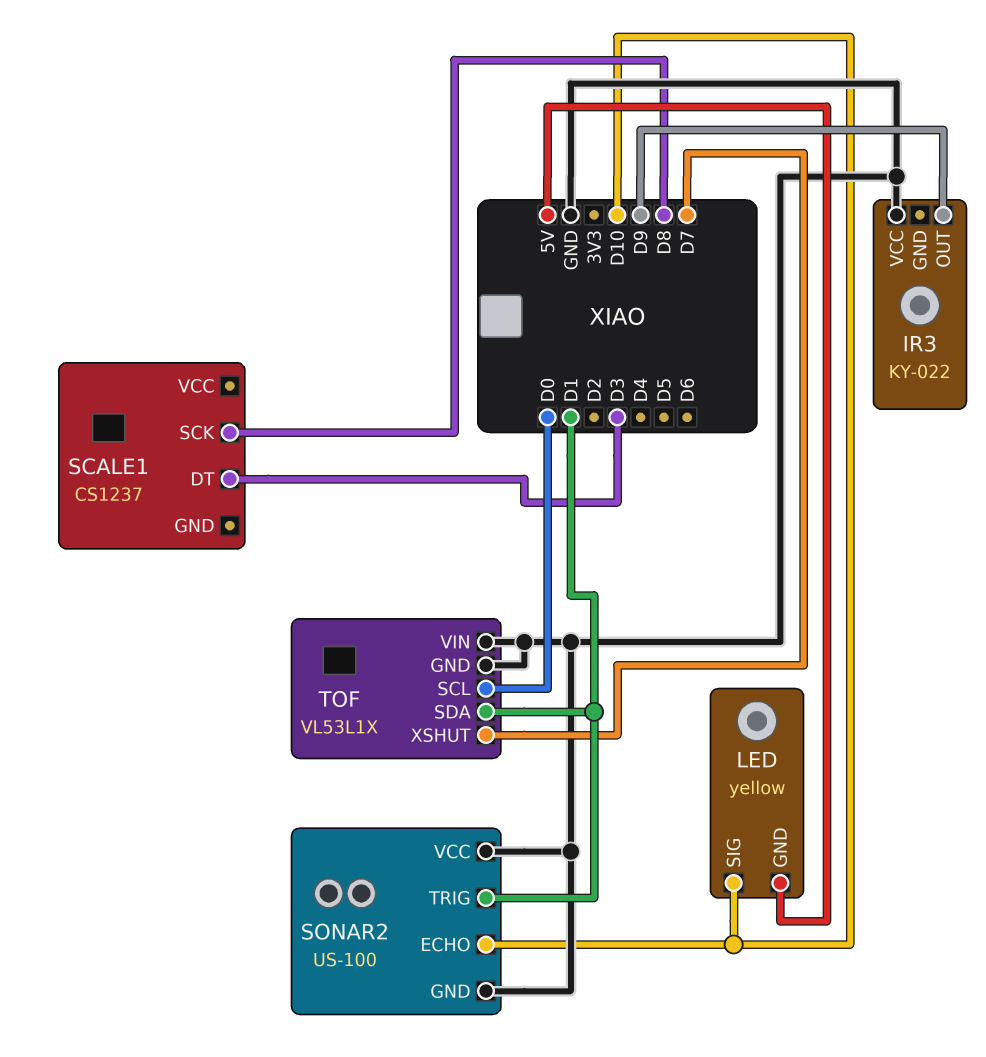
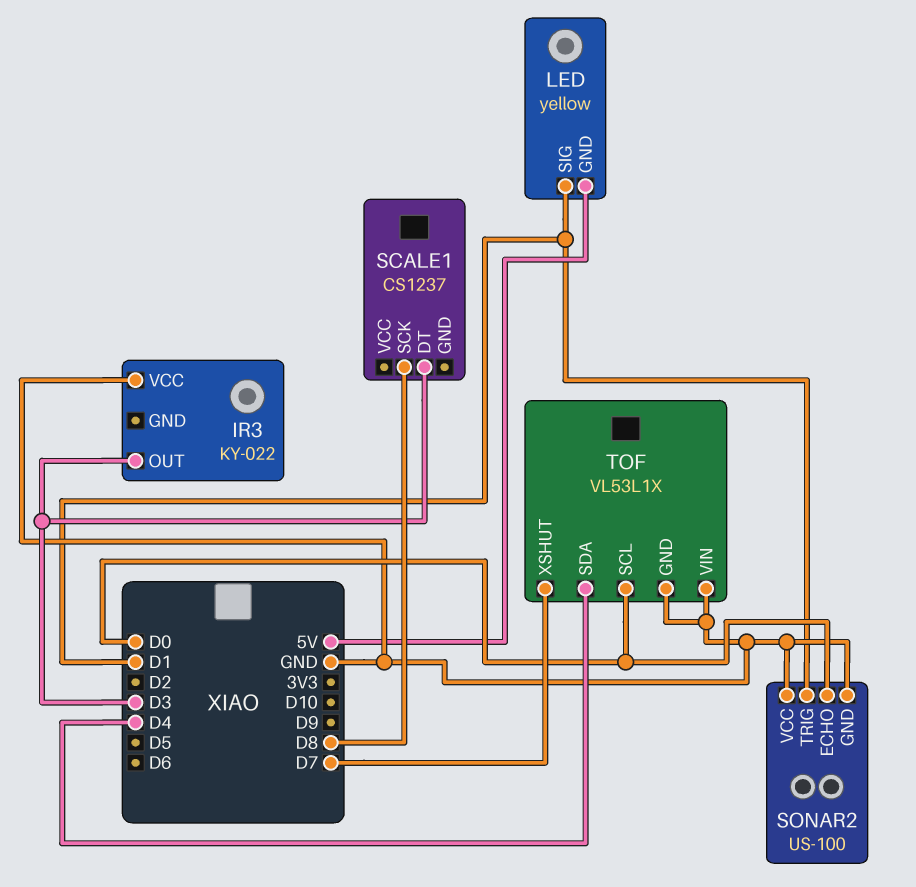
IR3 pin OUT: D9 -> D3
LED pin SIG: D10 -> D1
SONAR2 pin ECHO: D10 -> D0
TOF pin SDA: D1 -> D4

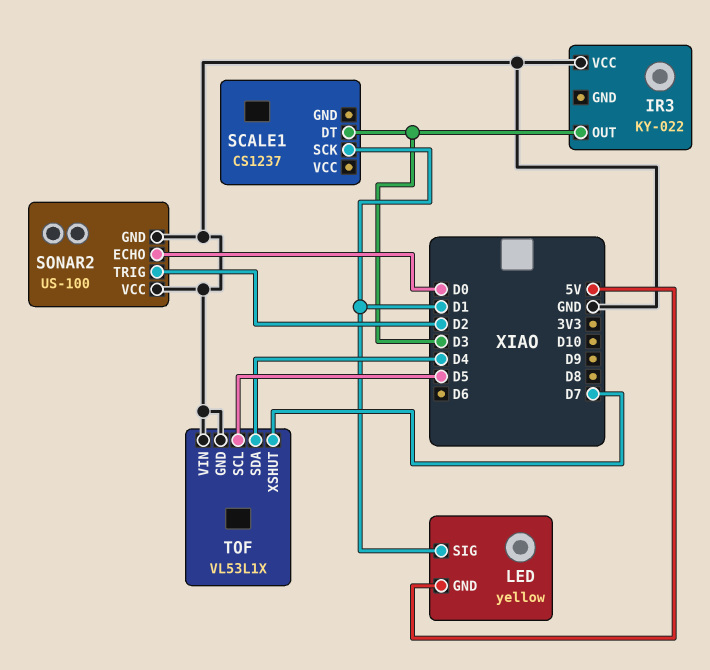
SCALE1 pin SCK: D8 -> D1
SONAR2 pin TRIG: D1 -> D2
TOF pin SCL: D0 -> D5

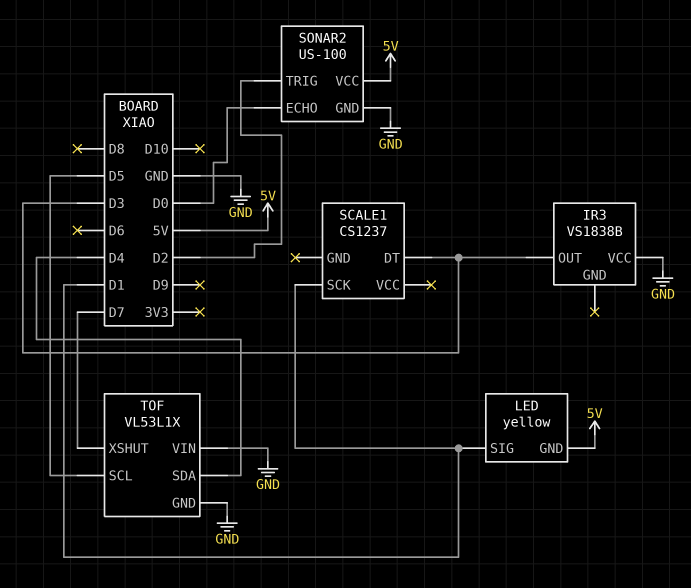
IR3: KY-022 -> VS1838B
SONAR2 pin VCC: GND -> 5V

